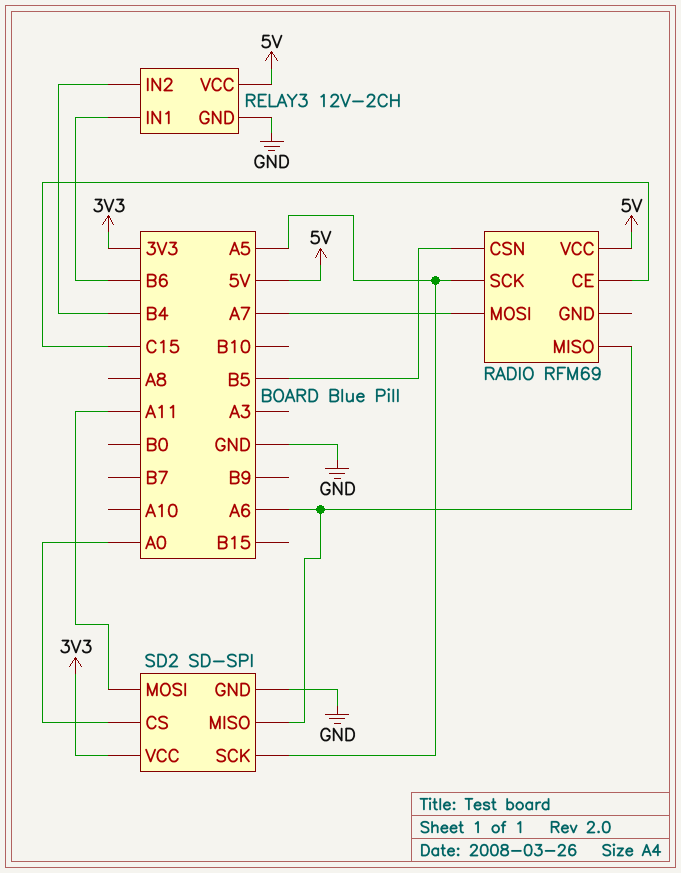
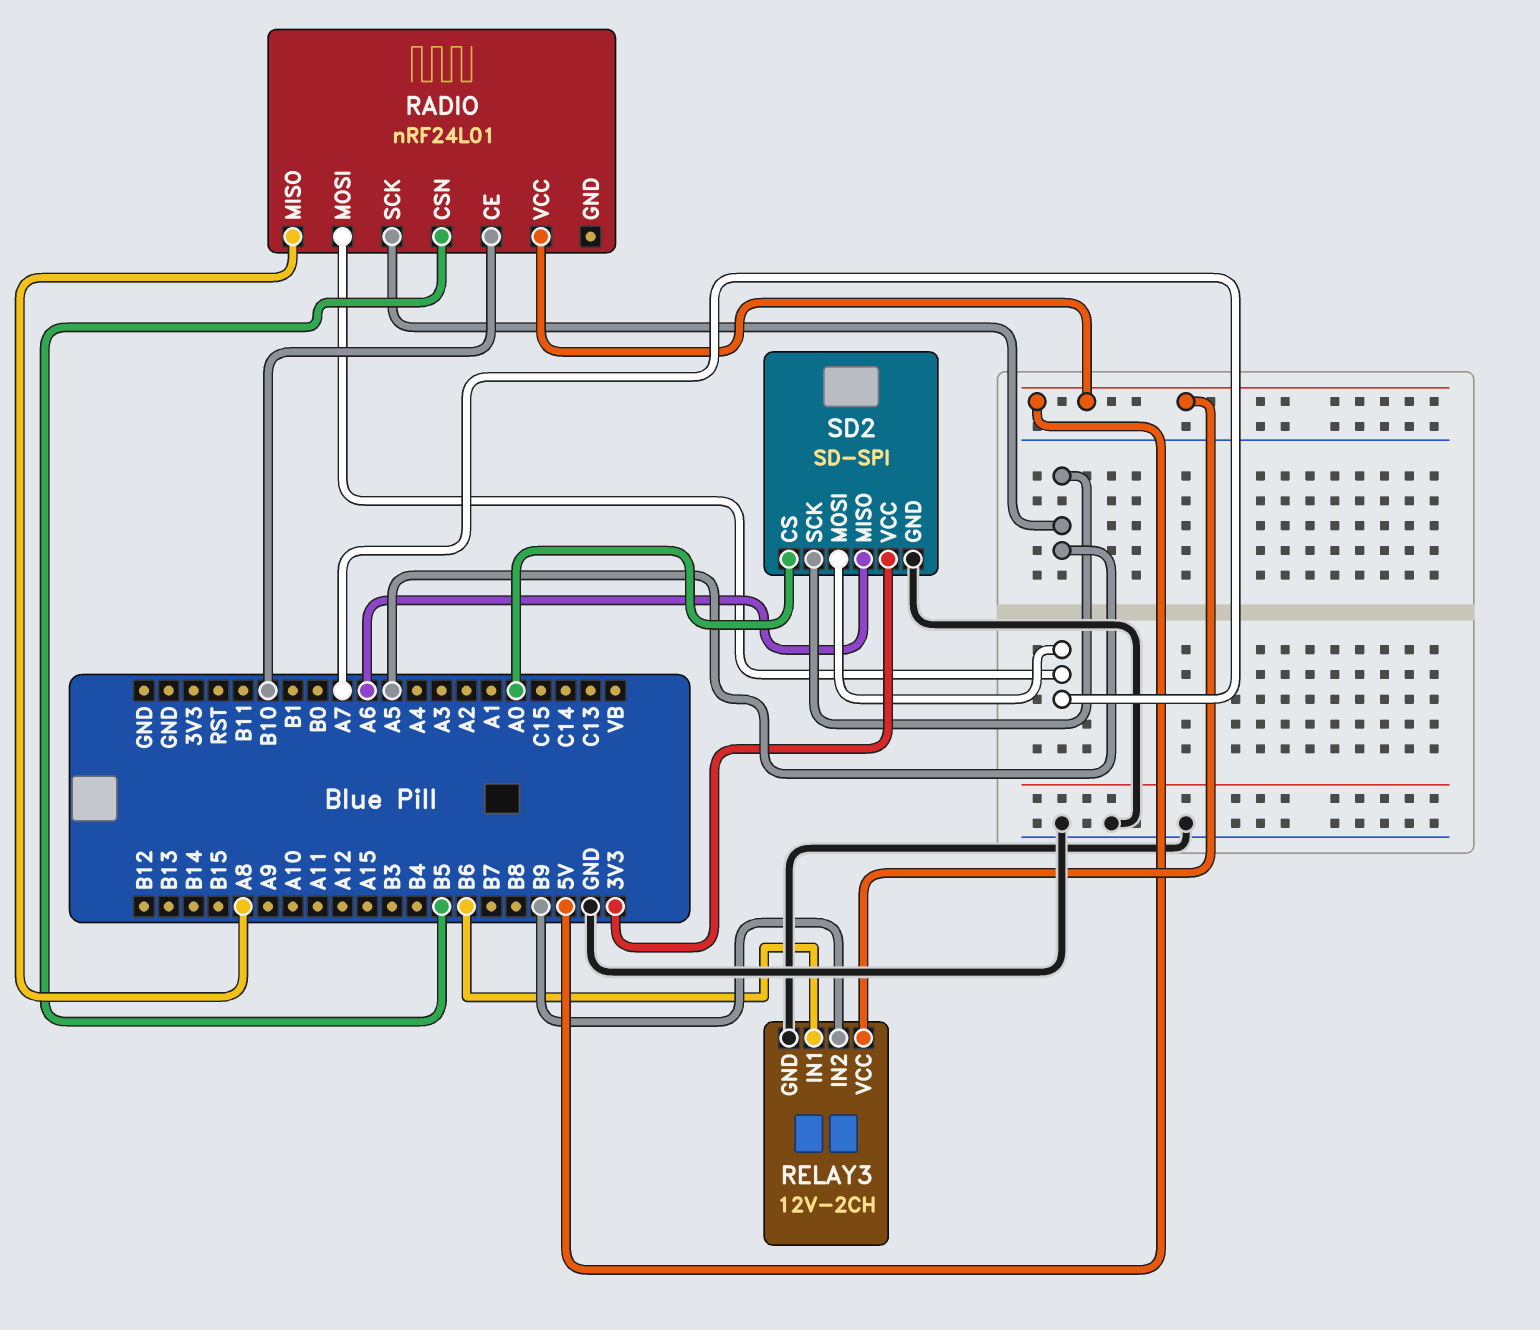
RADIO: RFM69 -> nRF24L01
RADIO pin CE: C15 -> B10
RADIO pin MISO: A6 -> A8
RELAY3 pin IN2: B4 -> B9
SD2 pin MOSI: A11 -> A7

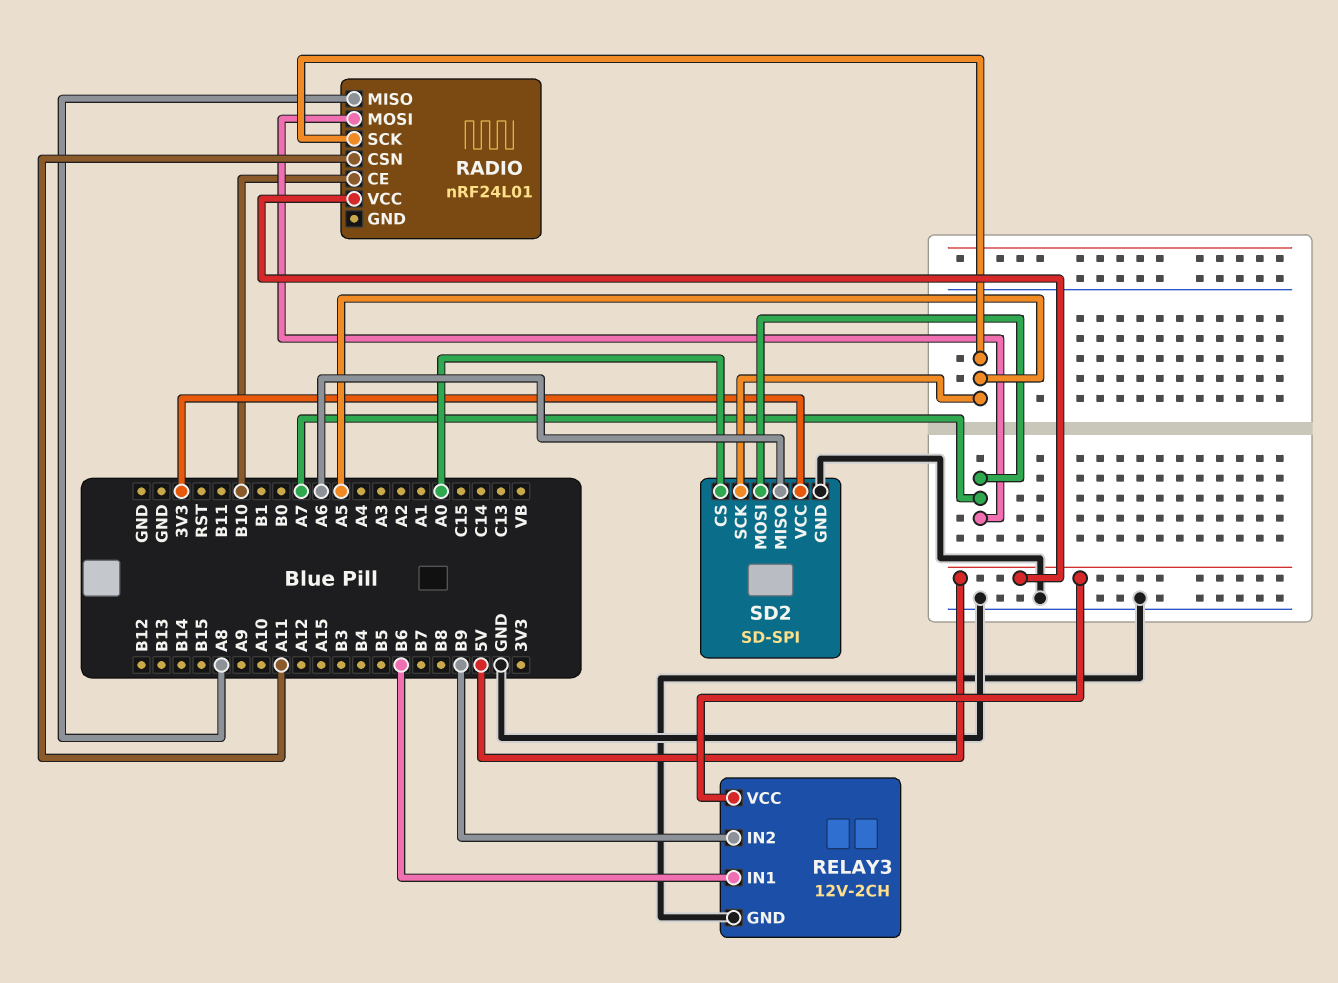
RADIO pin CSN: B5 -> A11

